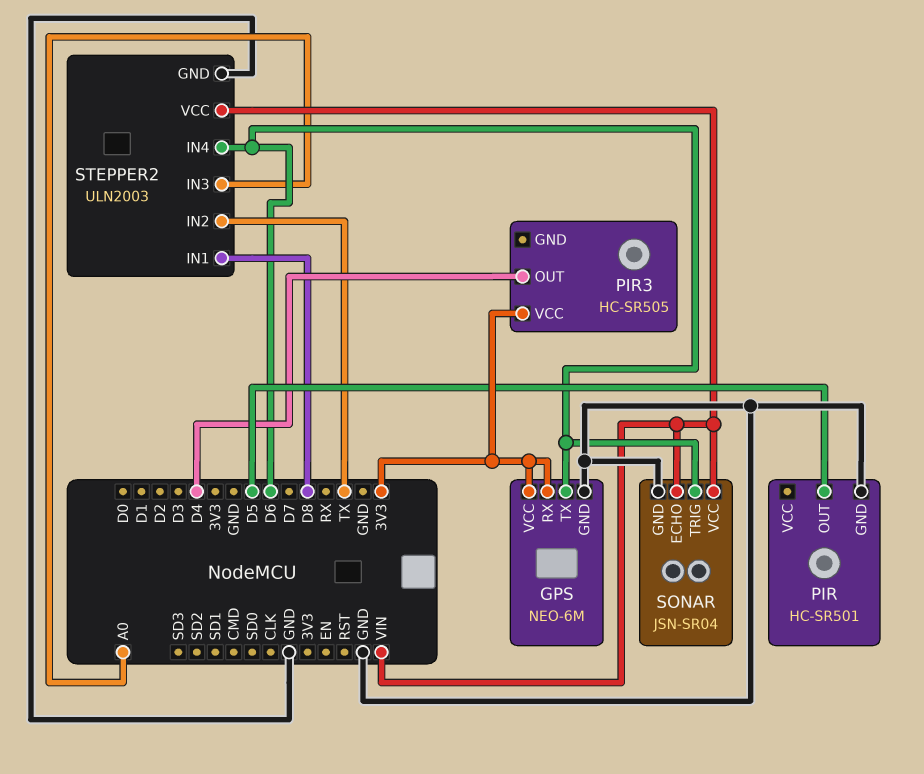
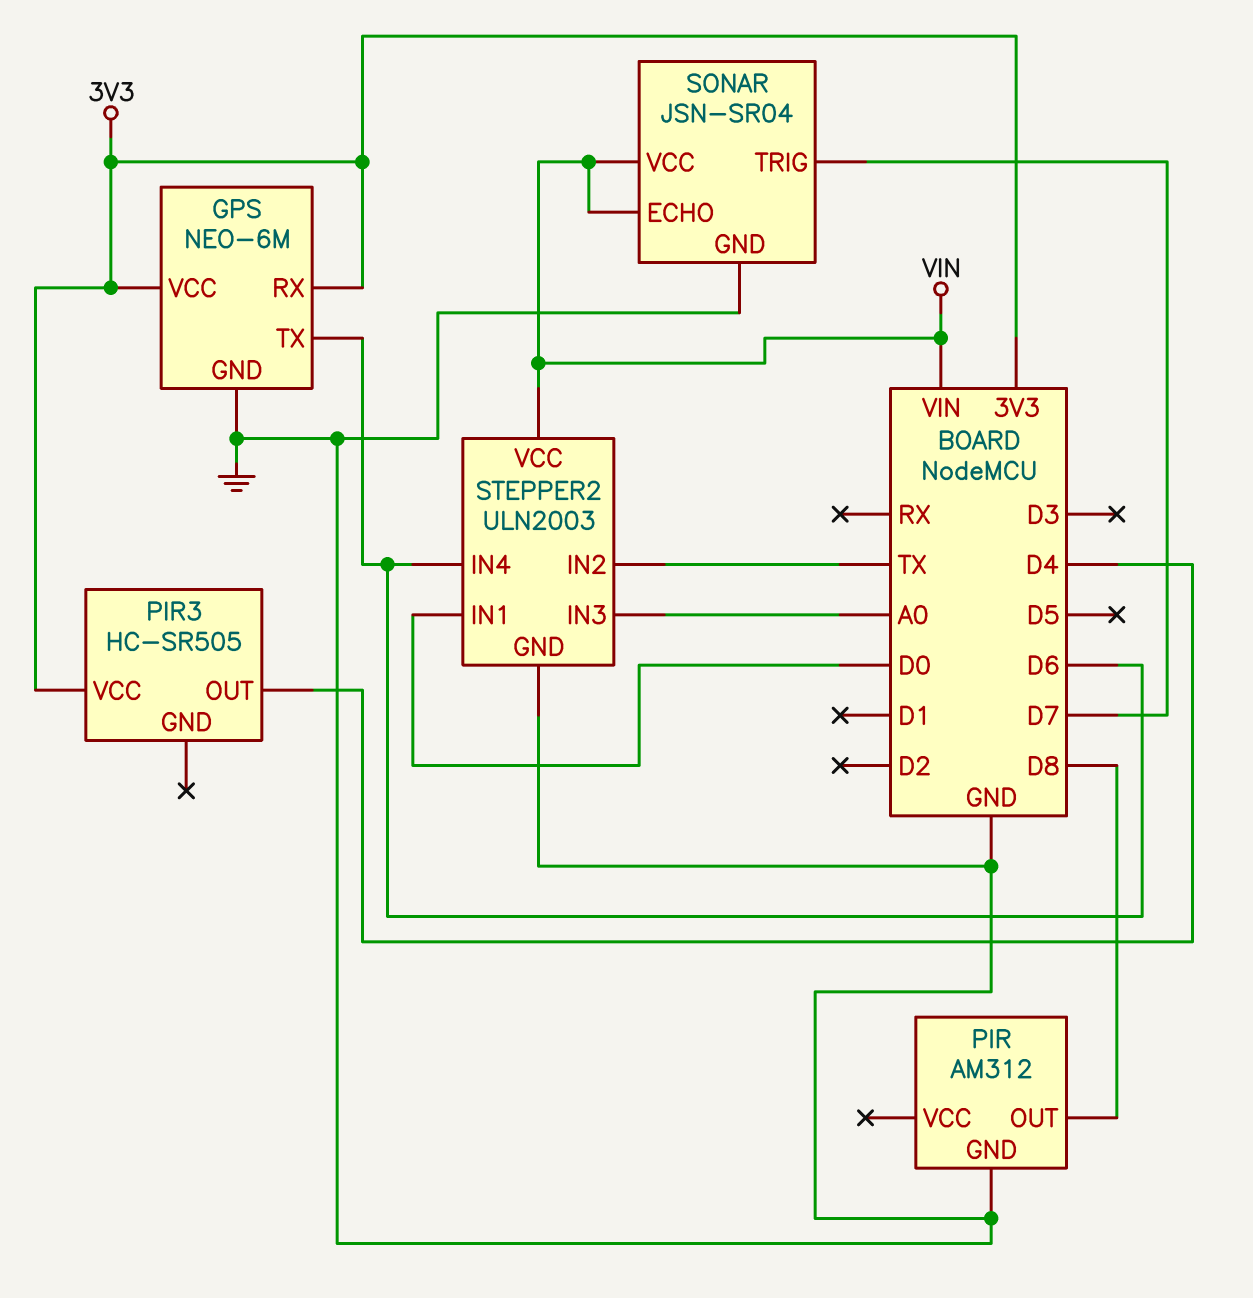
PIR: HC-SR501 -> AM312
PIR pin OUT: D5 -> D8
SONAR pin TRIG: D6 -> D7
STEPPER2 pin IN1: D8 -> D0

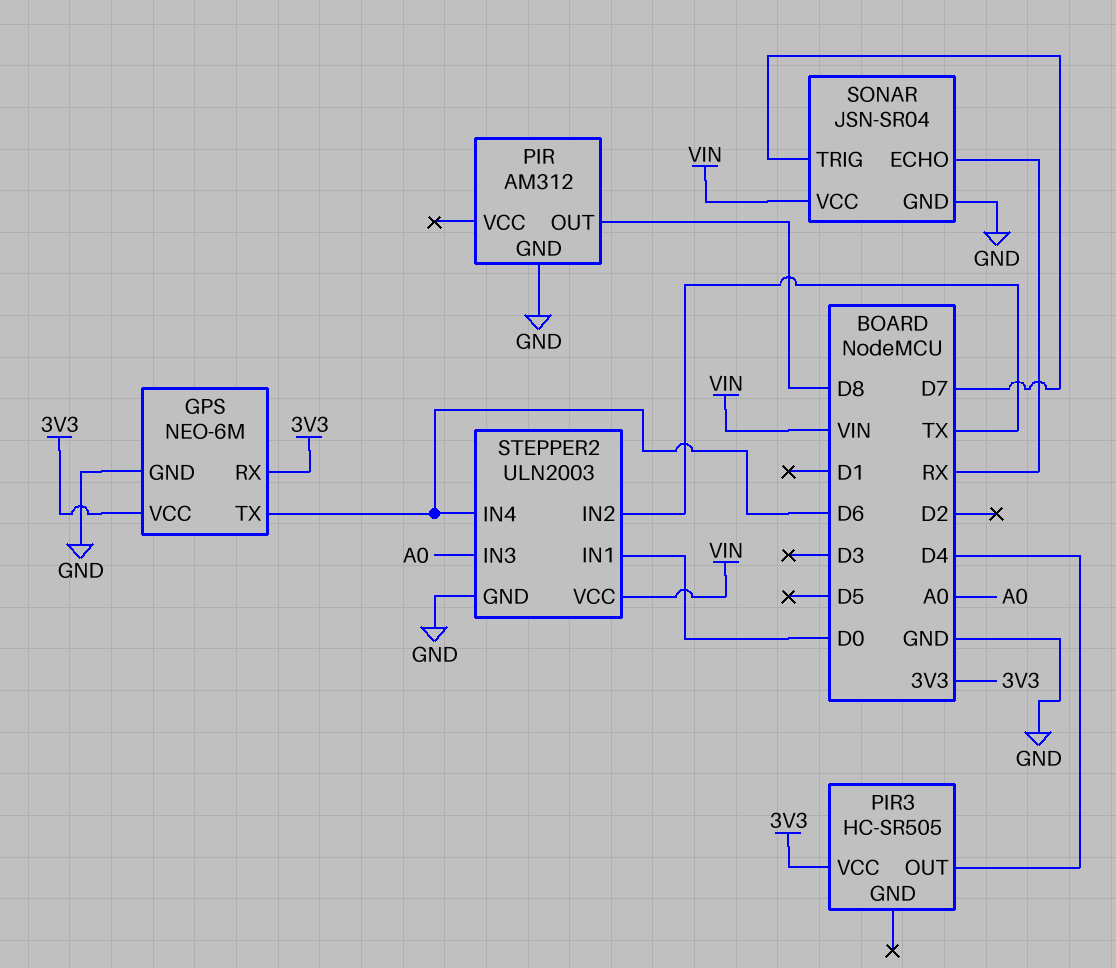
SONAR pin ECHO: VIN -> RX

